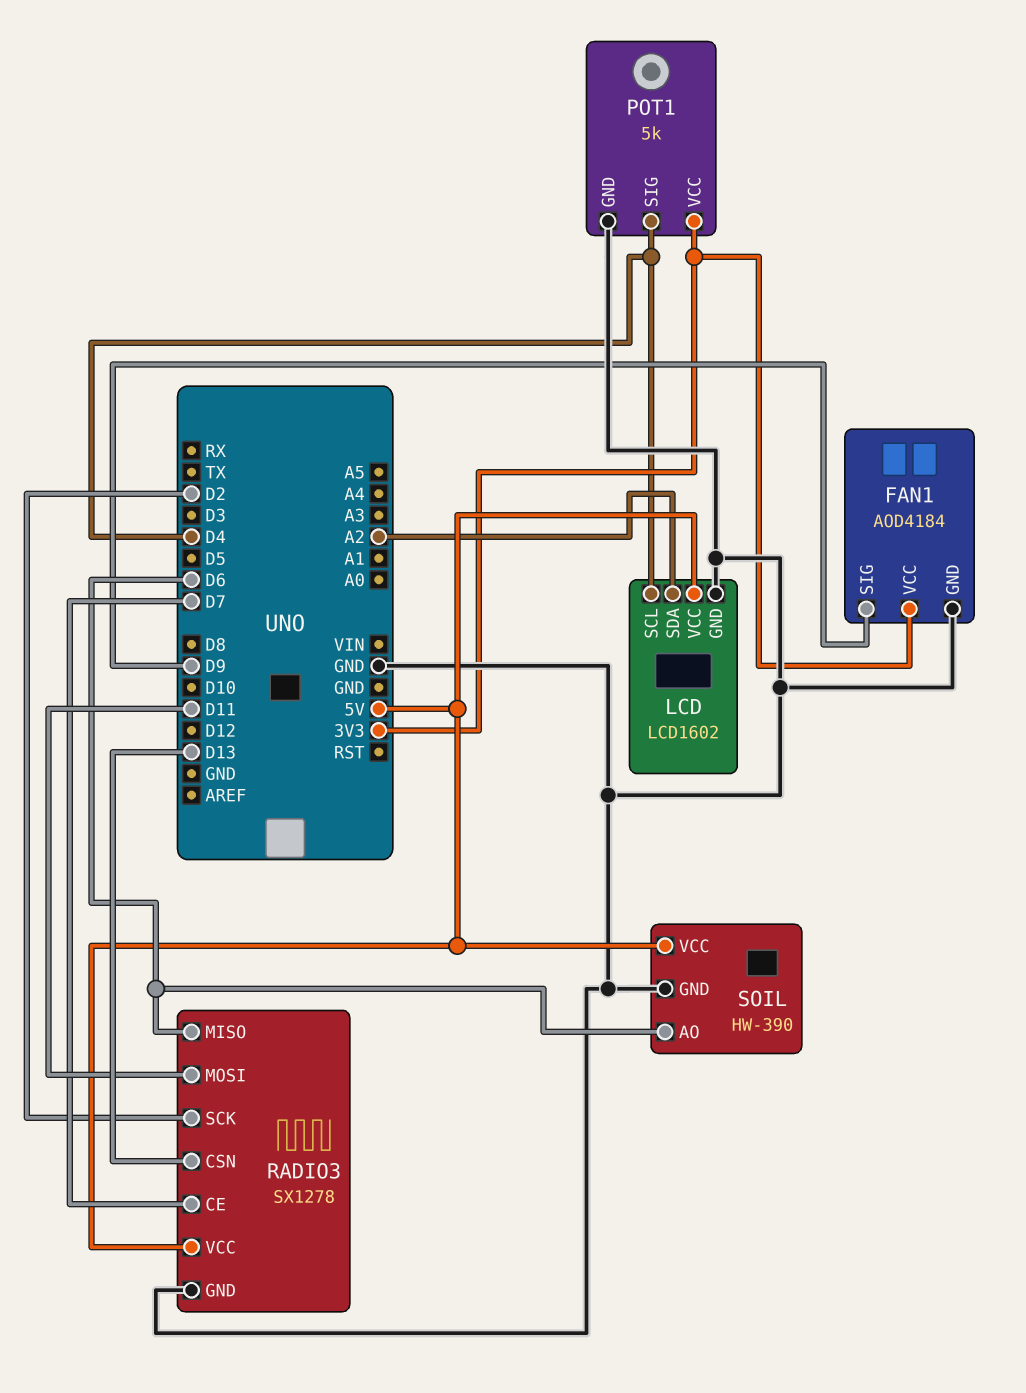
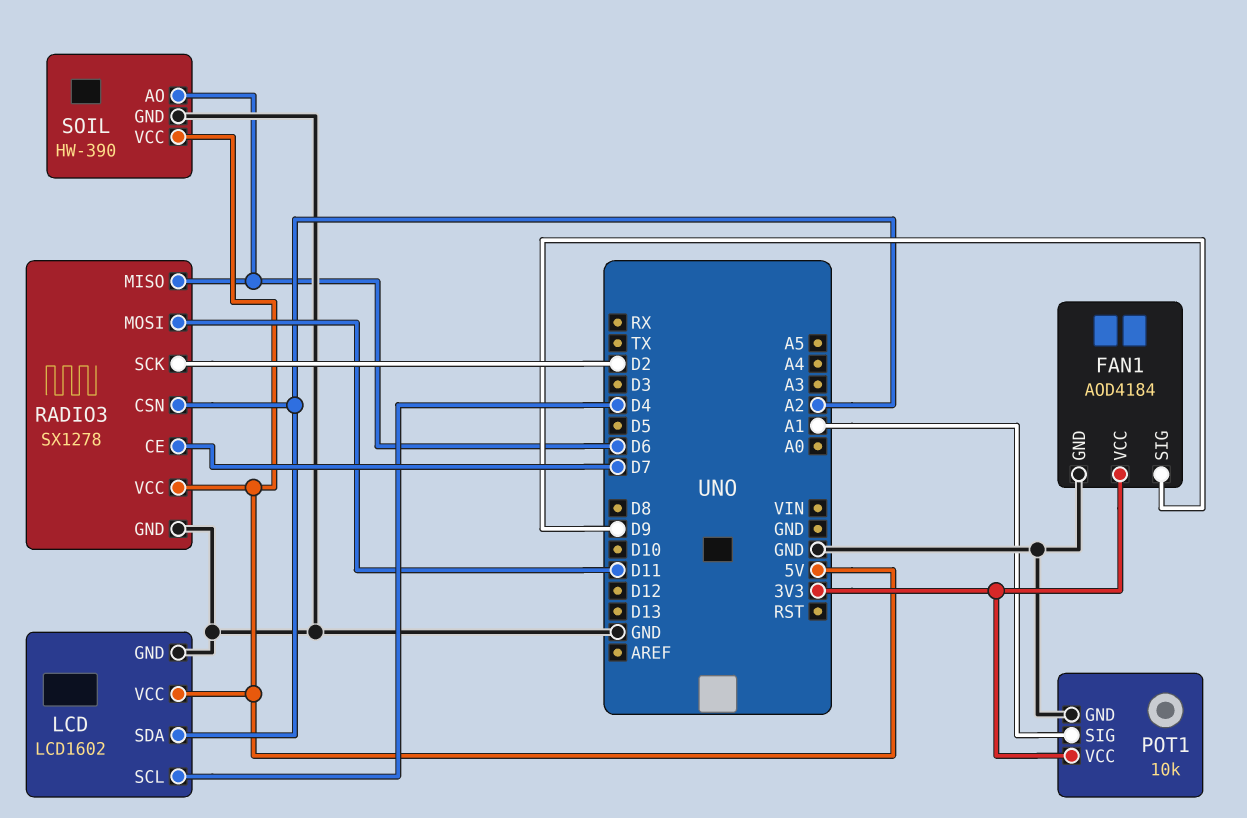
POT1: 5k -> 10k
POT1 pin SIG: D4 -> A1
RADIO3 pin CSN: D13 -> A2

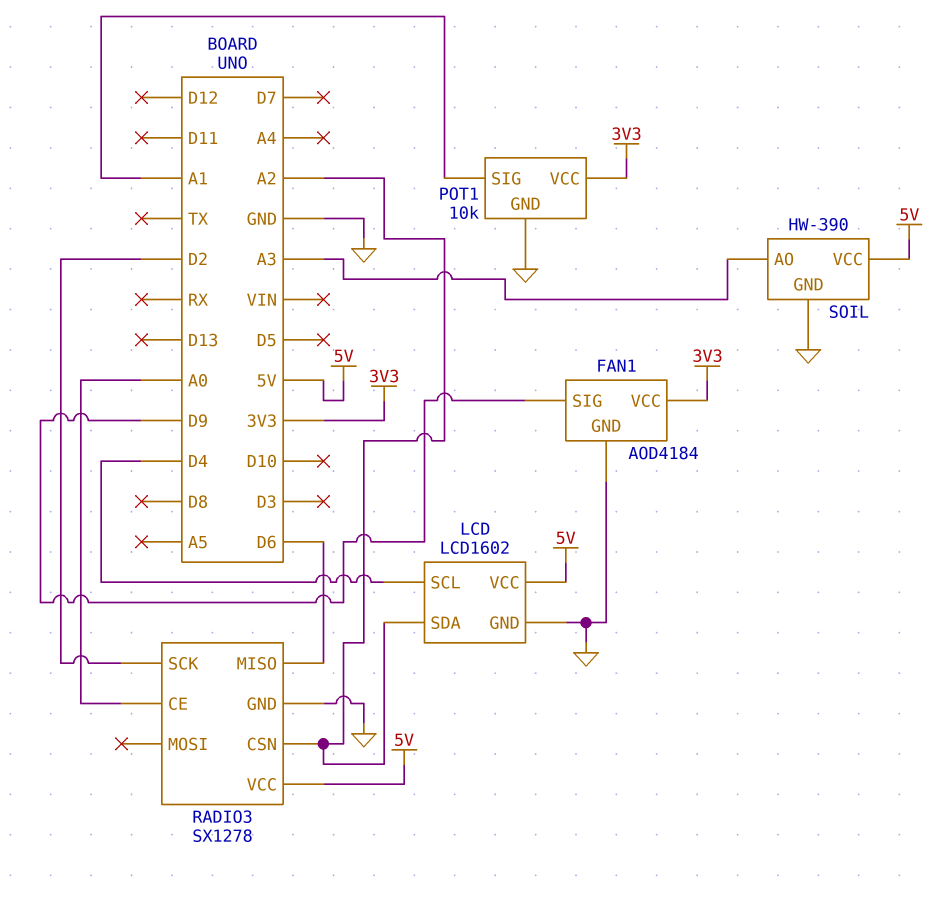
RADIO3 pin CE: D7 -> A0
RADIO3 pin MOSI: D11 -> none
SOIL pin AO: D6 -> A3

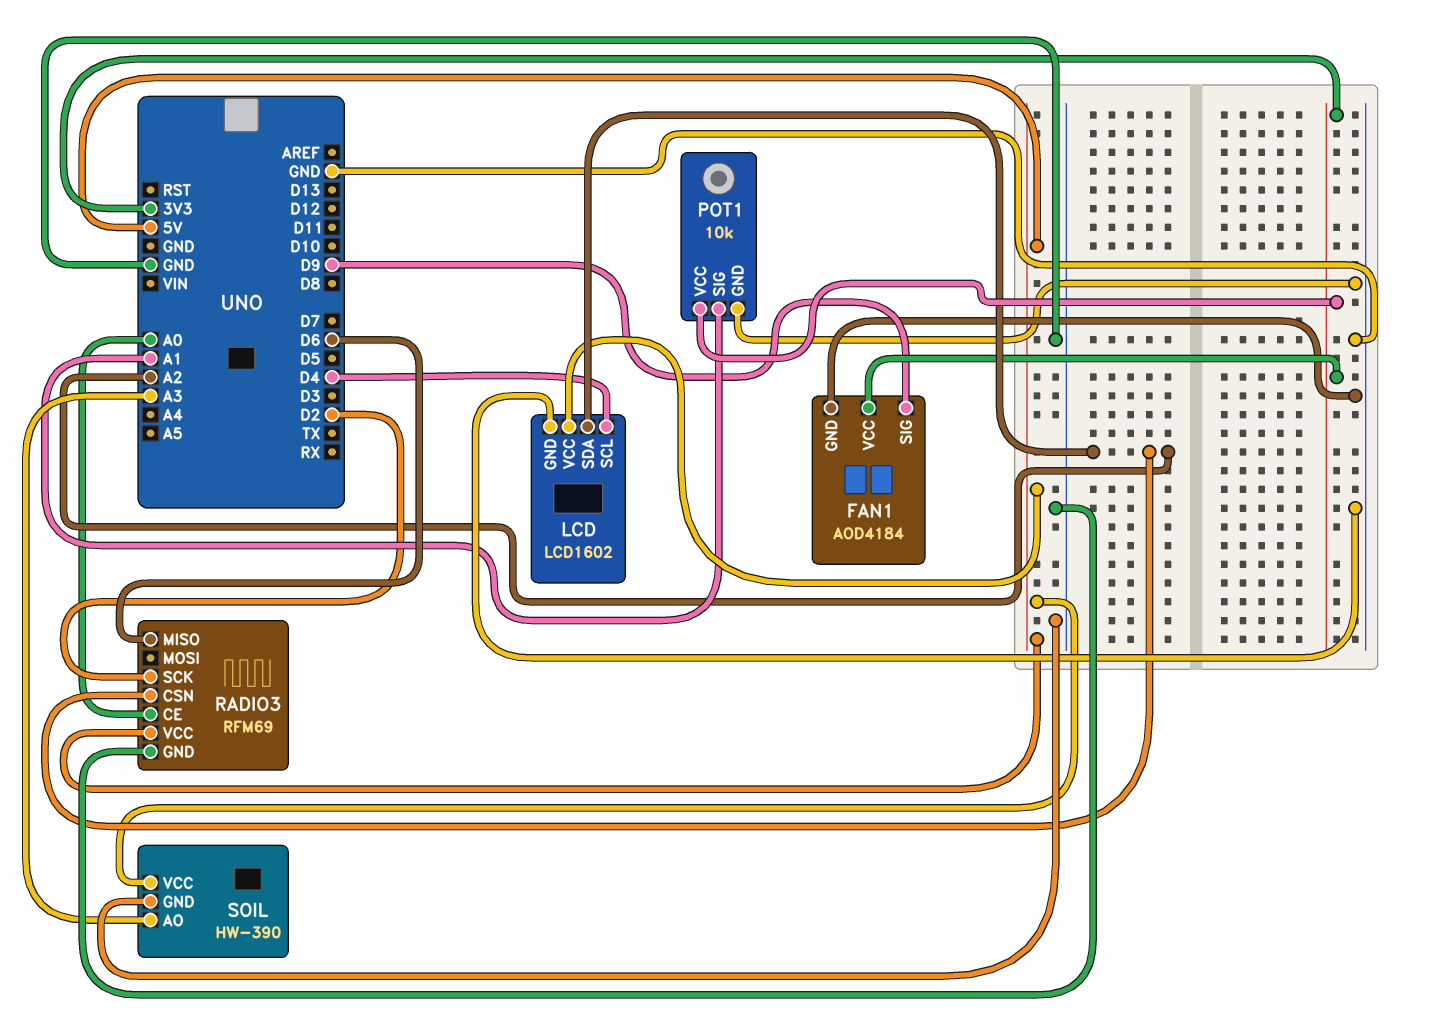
RADIO3: SX1278 -> RFM69

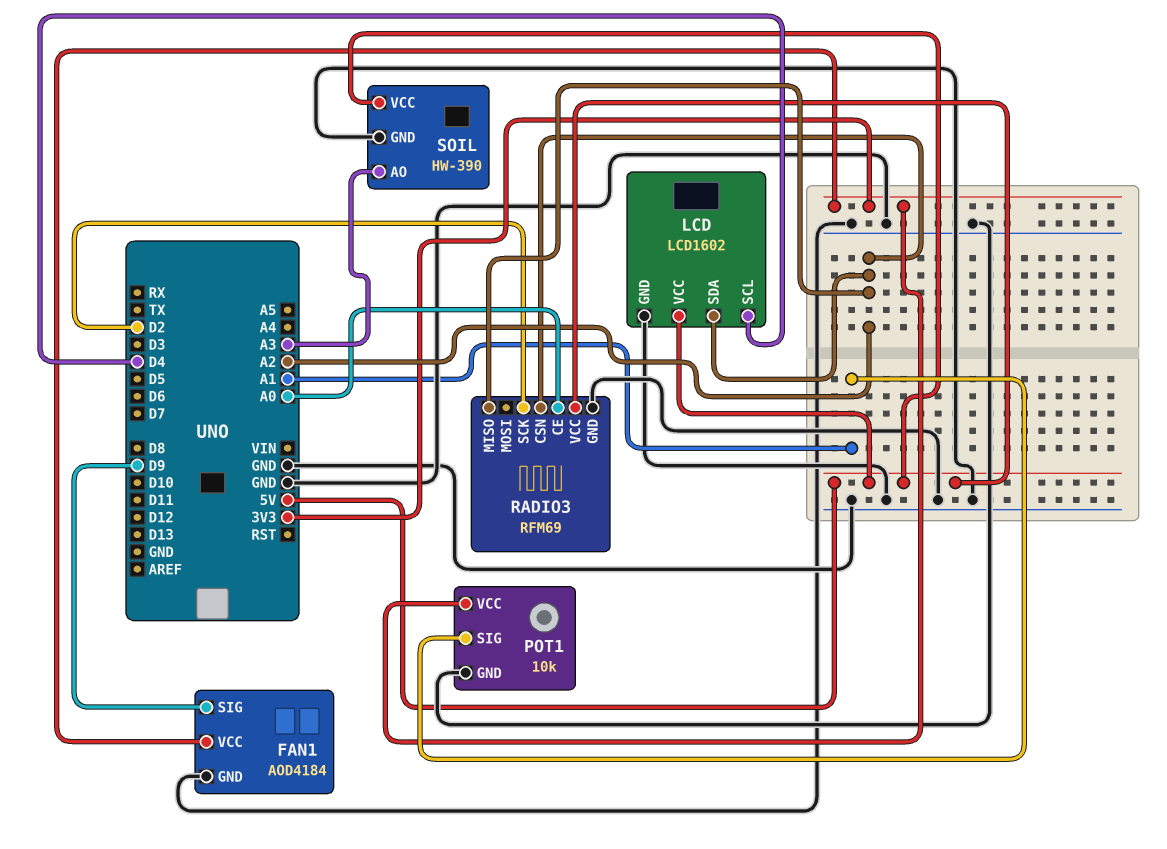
RADIO3 pin MISO: D6 -> A2

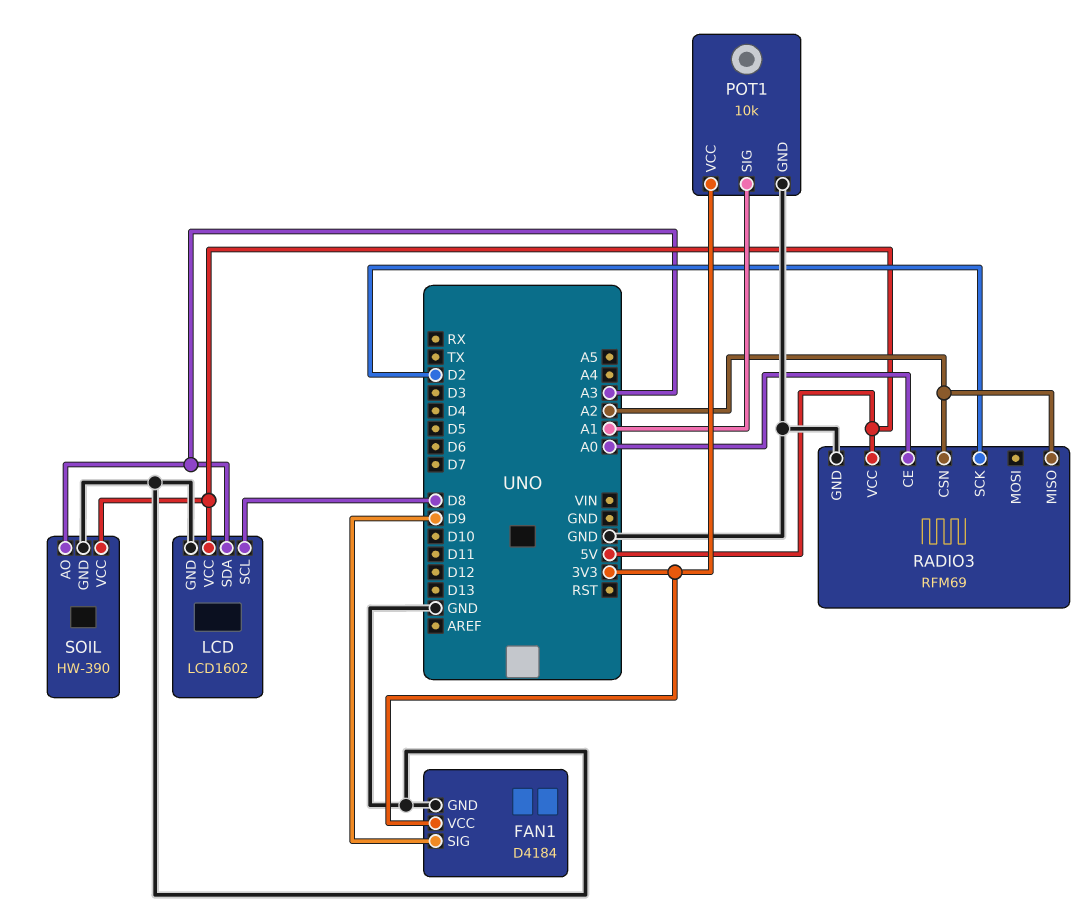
FAN1: AOD4184 -> D4184
LCD pin SCL: D4 -> D8
LCD pin SDA: A2 -> A3

